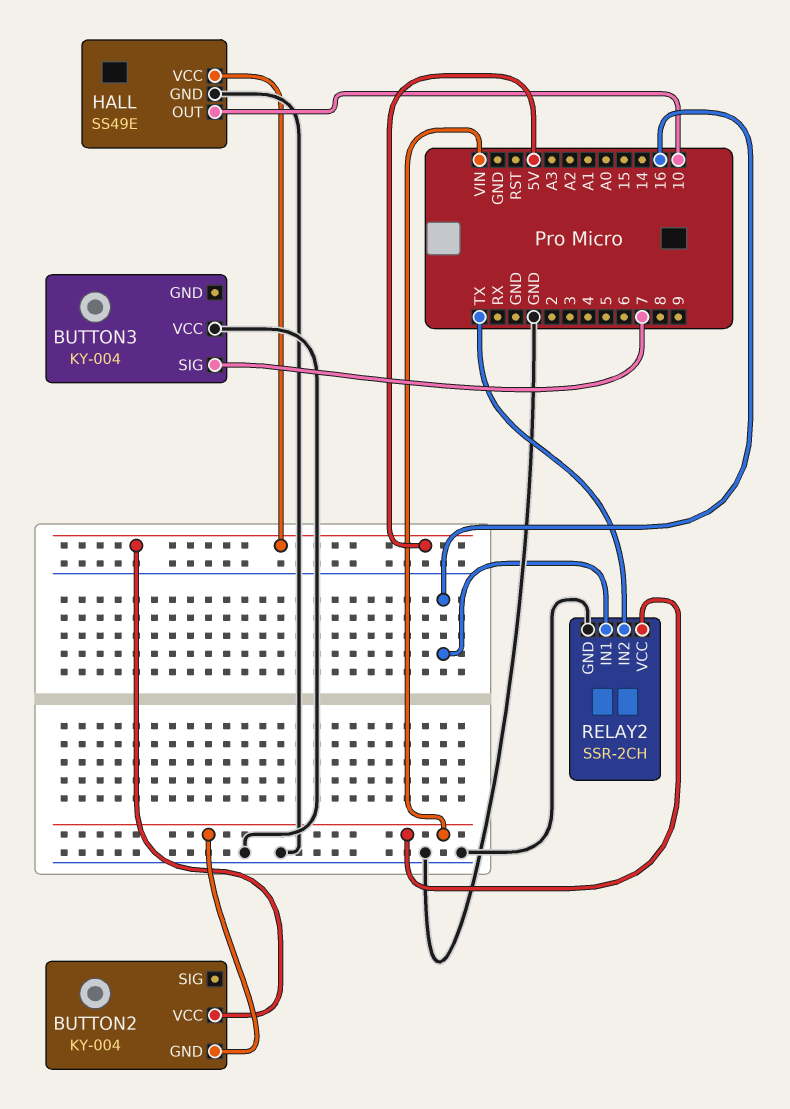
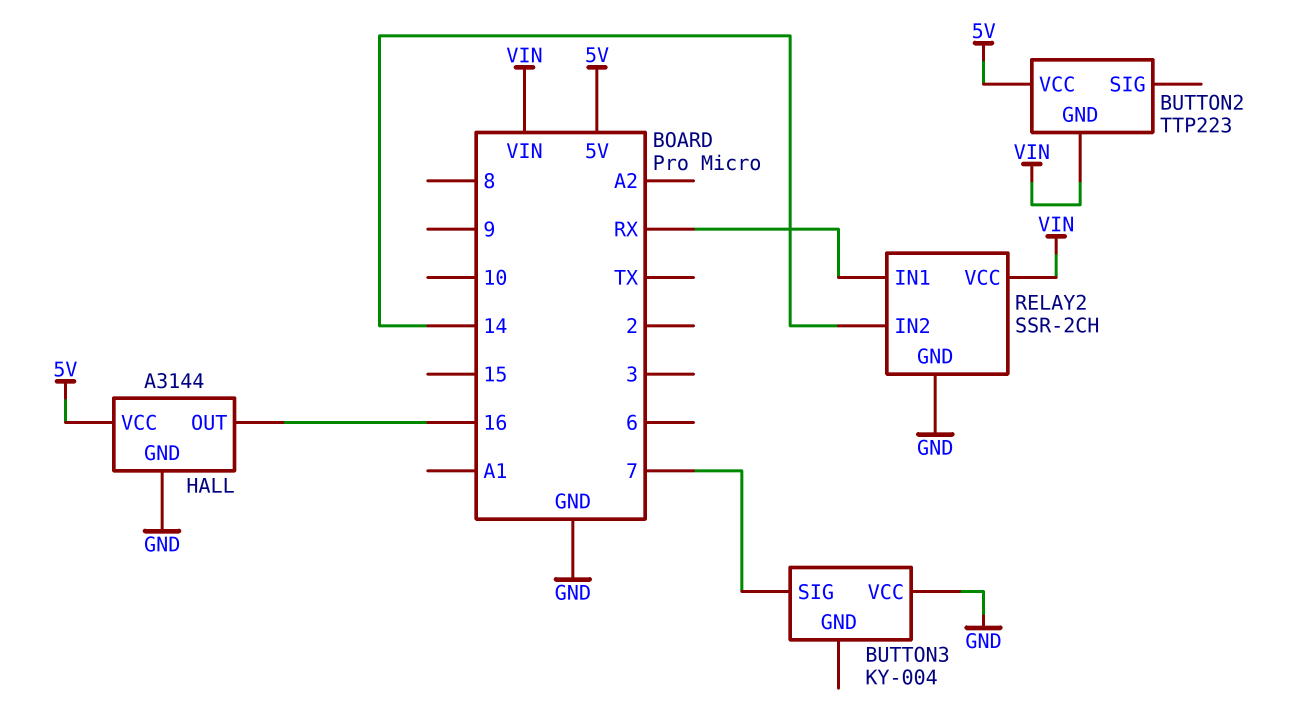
BUTTON2: KY-004 -> TTP223
HALL: SS49E -> A3144
HALL pin OUT: 10 -> 16
RELAY2 pin IN1: 16 -> RX
RELAY2 pin IN2: TX -> 14

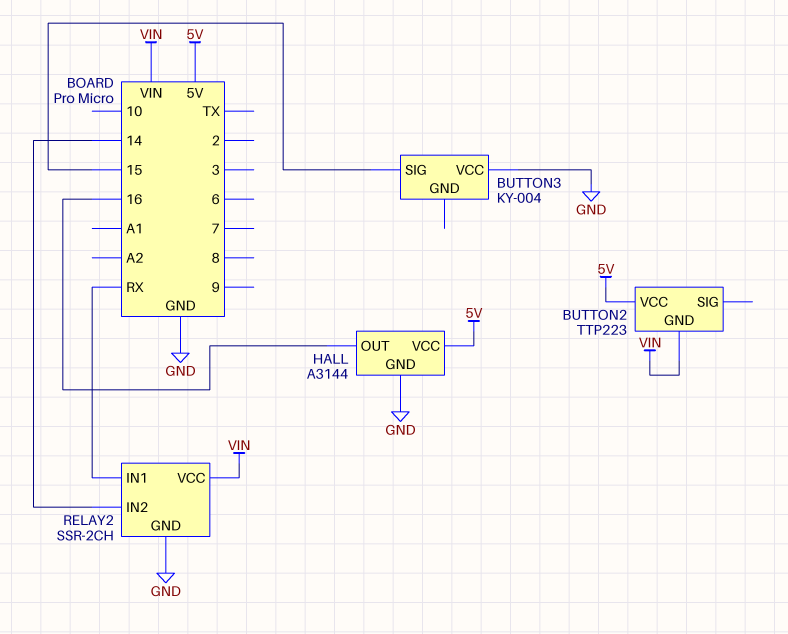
BUTTON3 pin SIG: 7 -> 15

